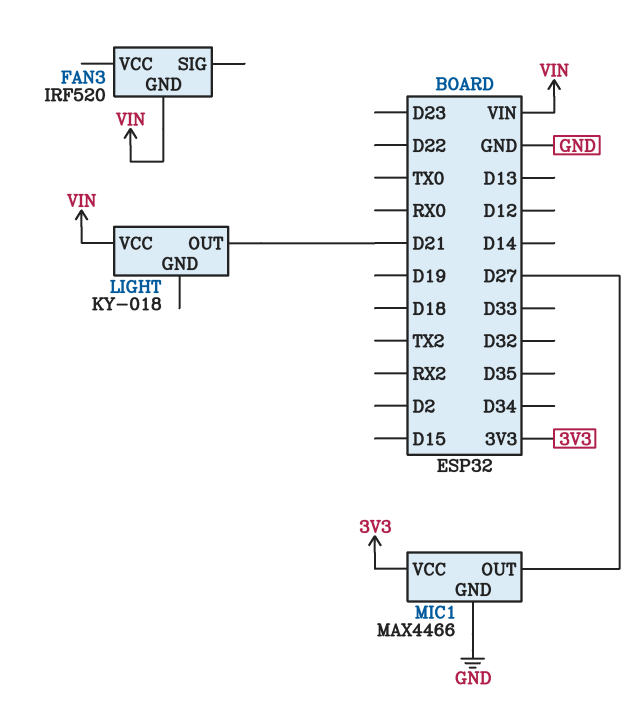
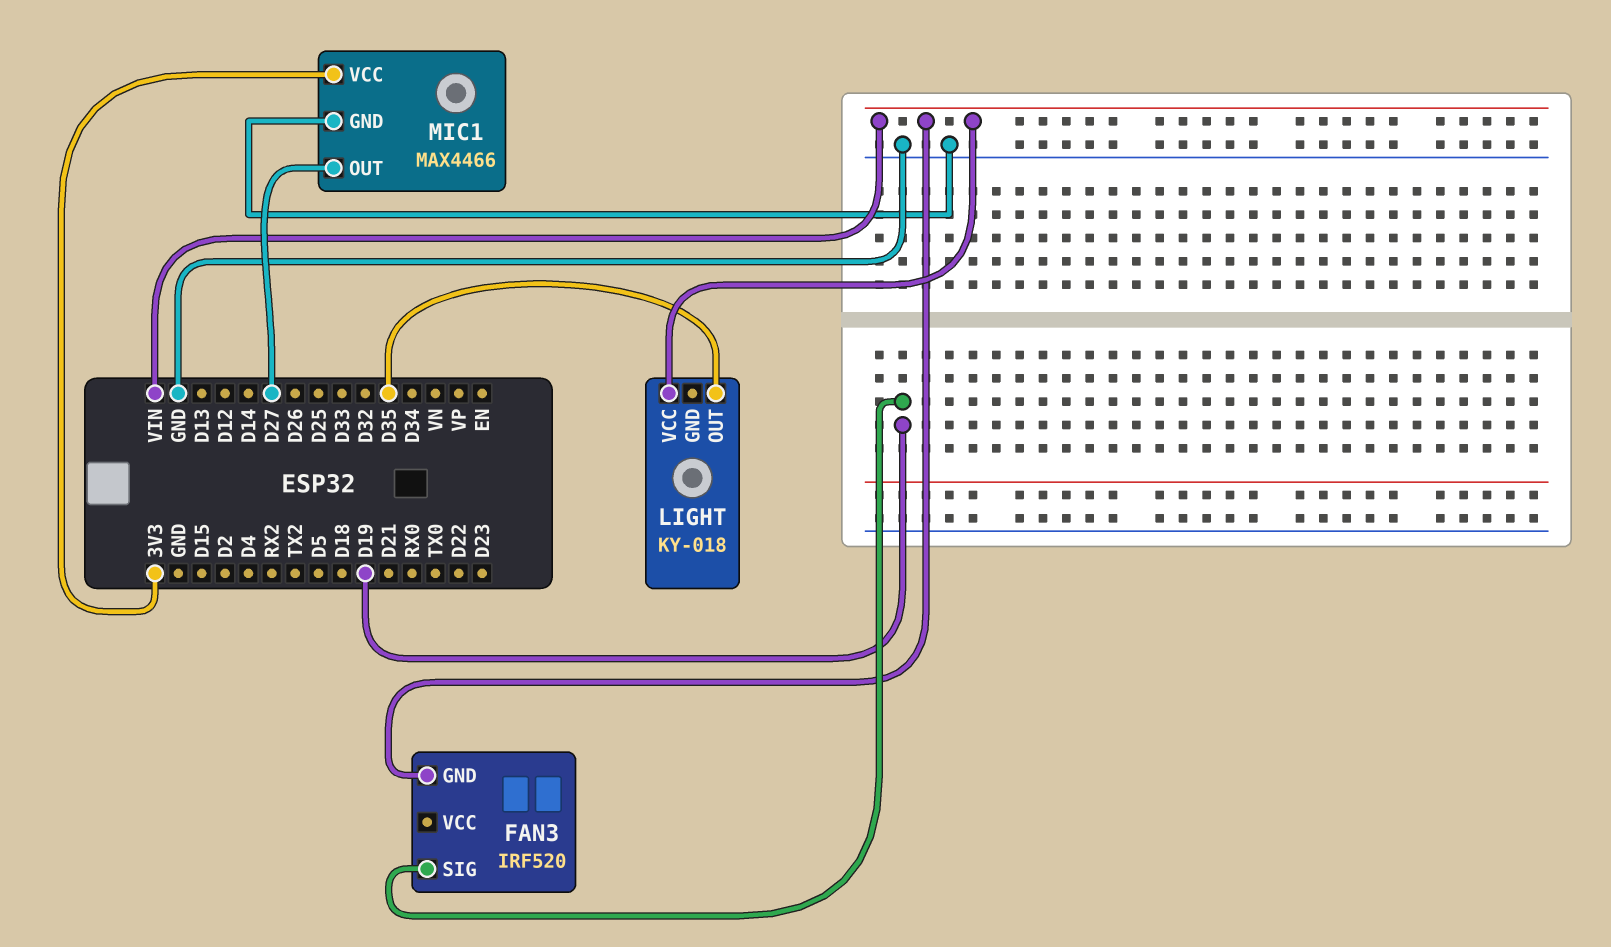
FAN3 pin SIG: none -> D19
LIGHT pin OUT: D21 -> D35

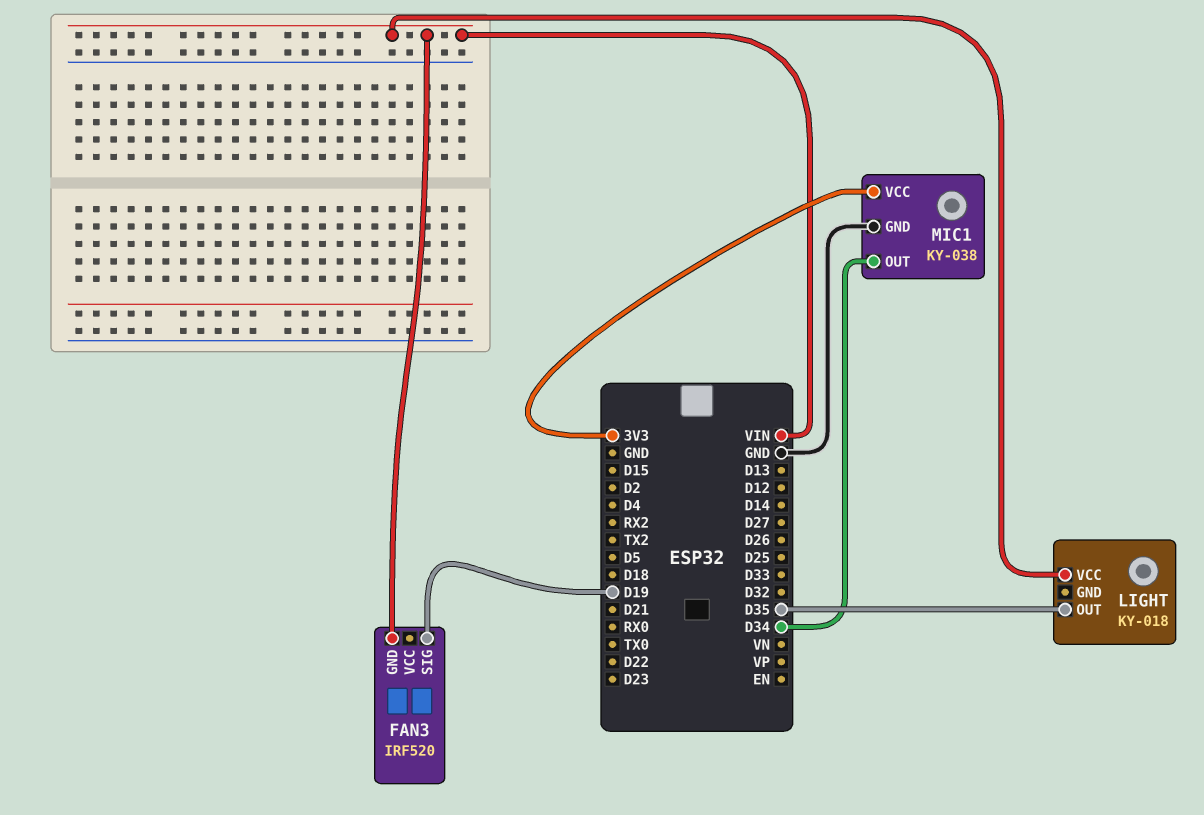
MIC1: MAX4466 -> KY-038
MIC1 pin OUT: D27 -> D34

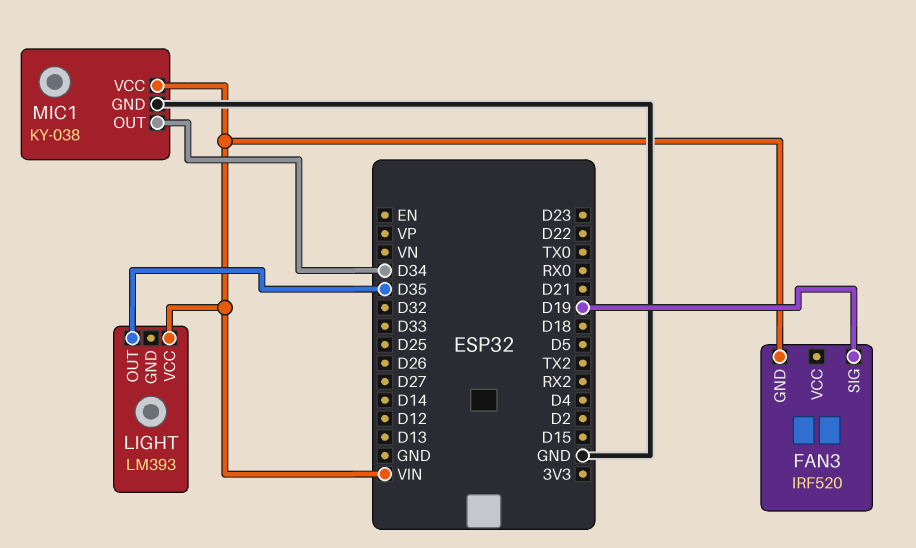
LIGHT: KY-018 -> LM393
MIC1 pin VCC: 3V3 -> VIN

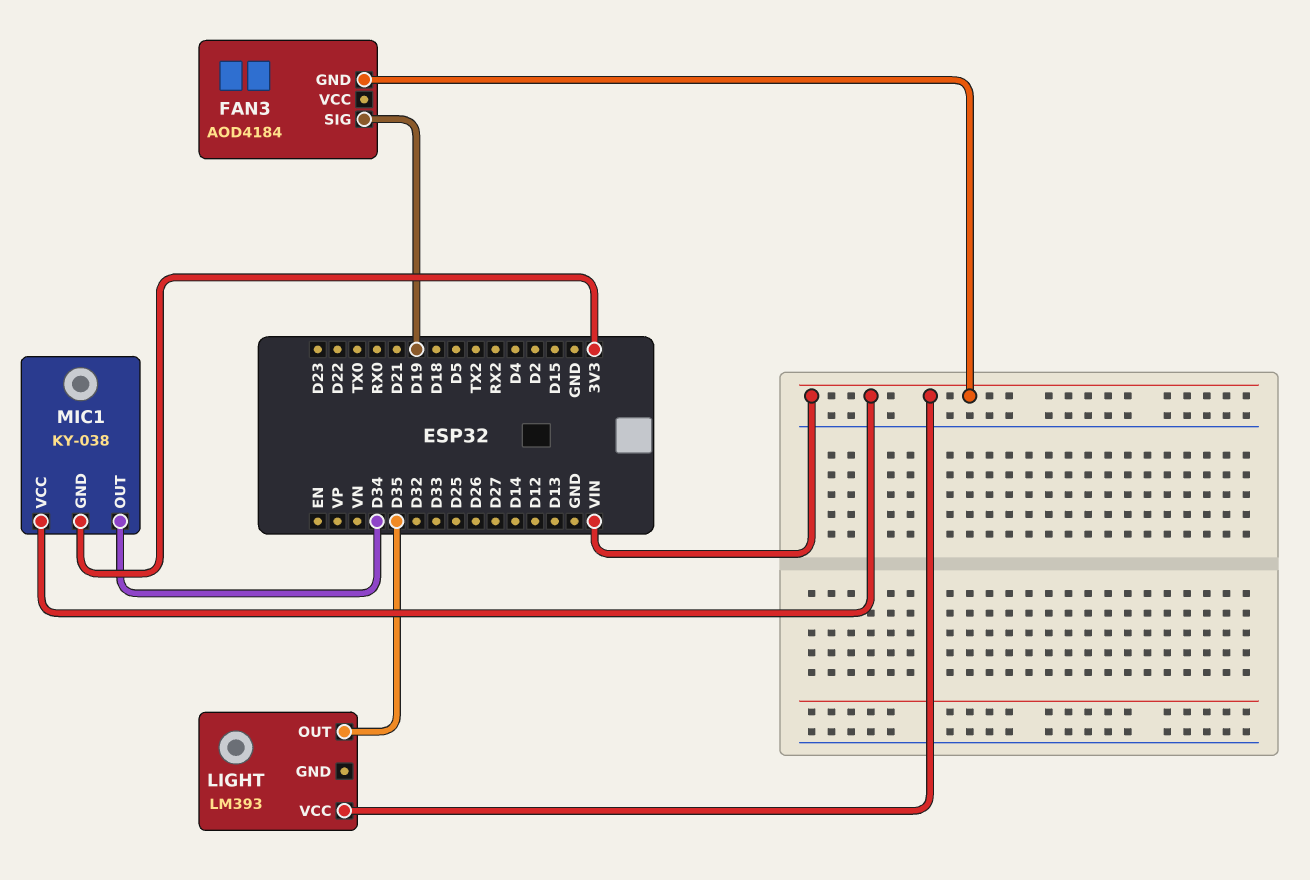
FAN3: IRF520 -> AOD4184
MIC1 pin GND: GND -> 3V3

